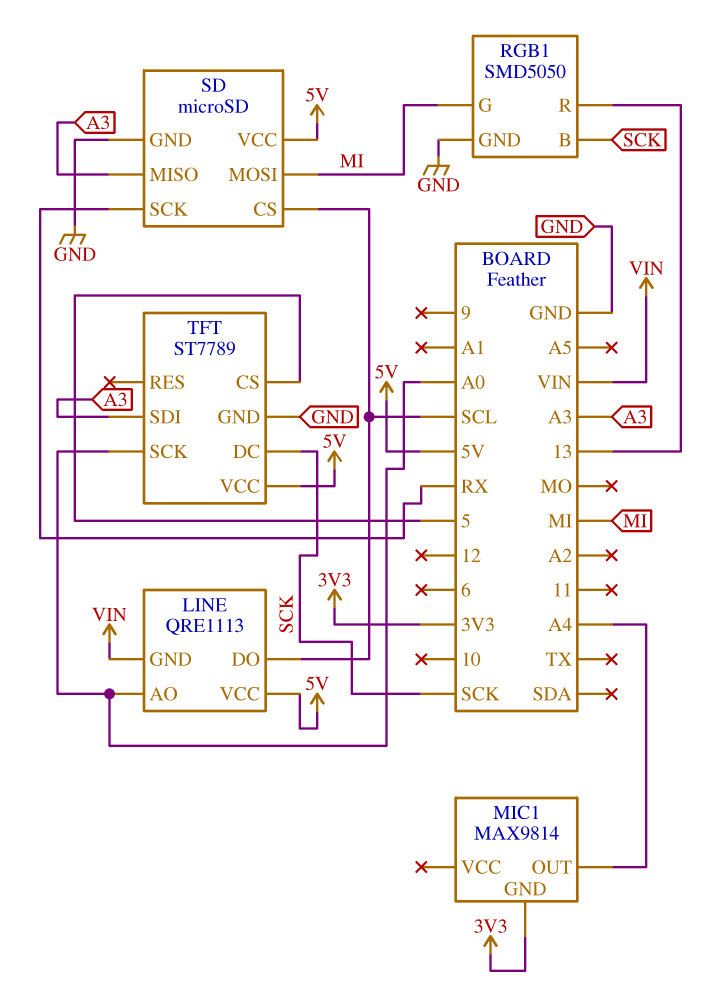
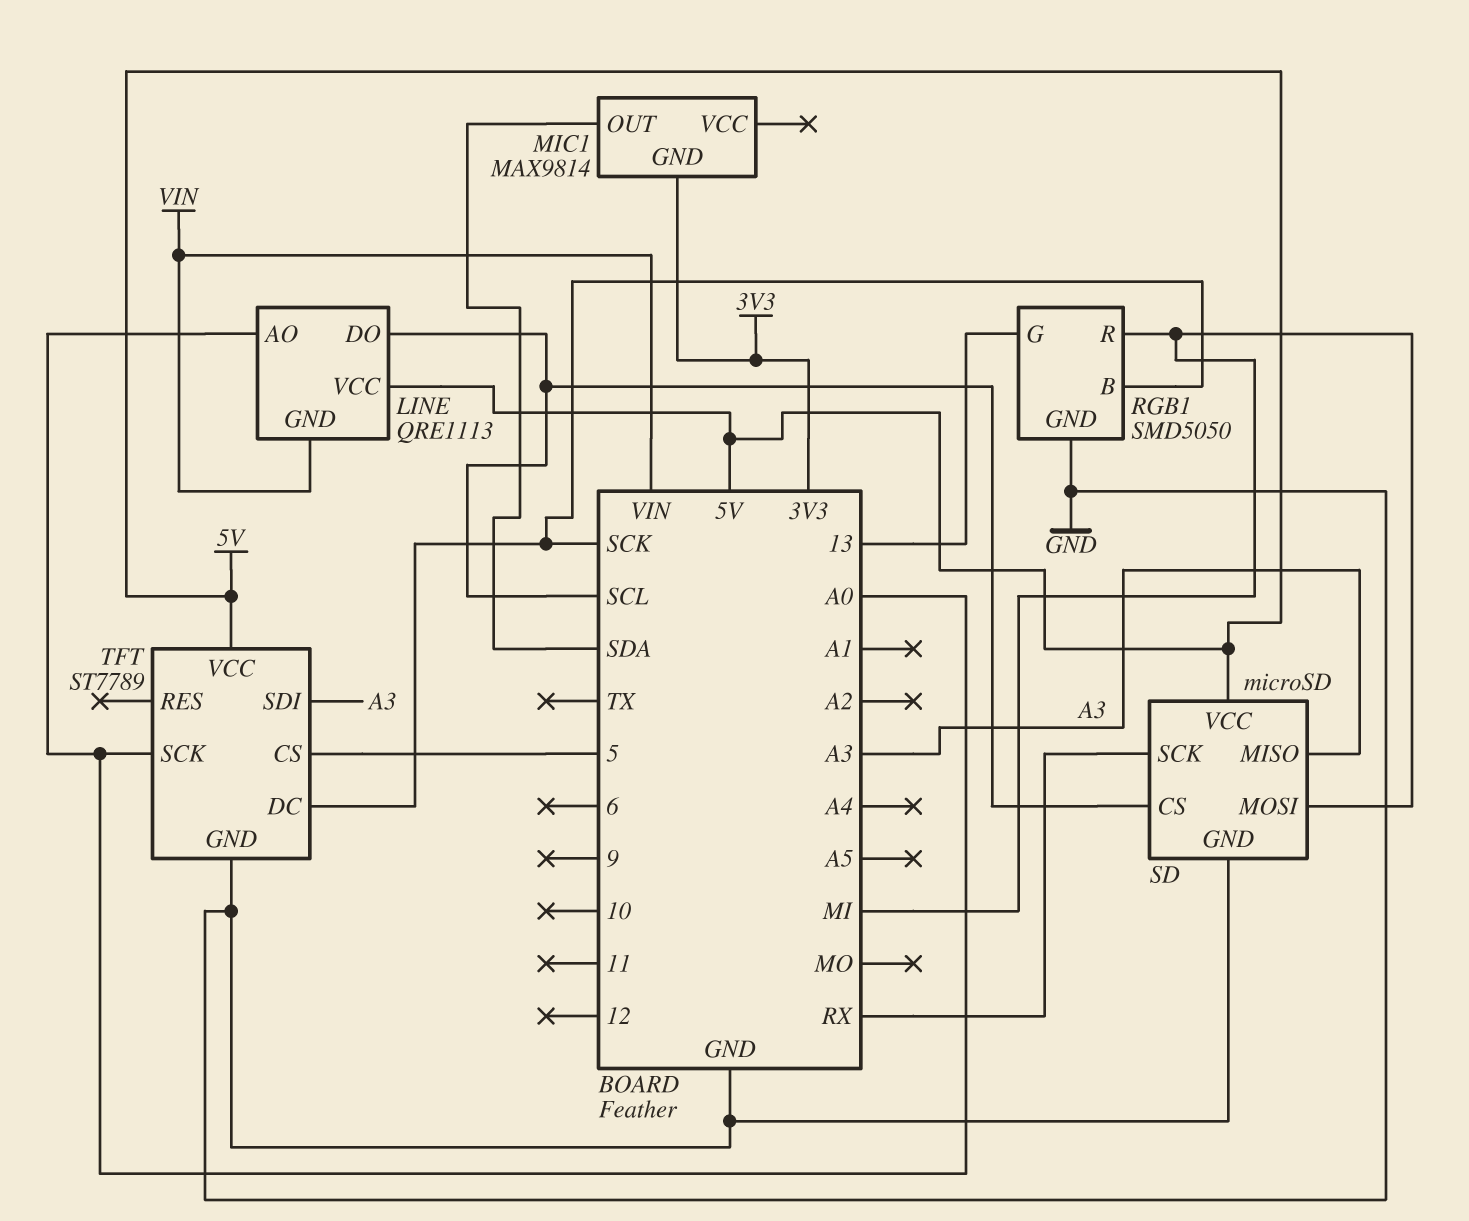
MIC1 pin OUT: A4 -> SDA
RGB1 pin G: MI -> 13
RGB1 pin R: 13 -> MI

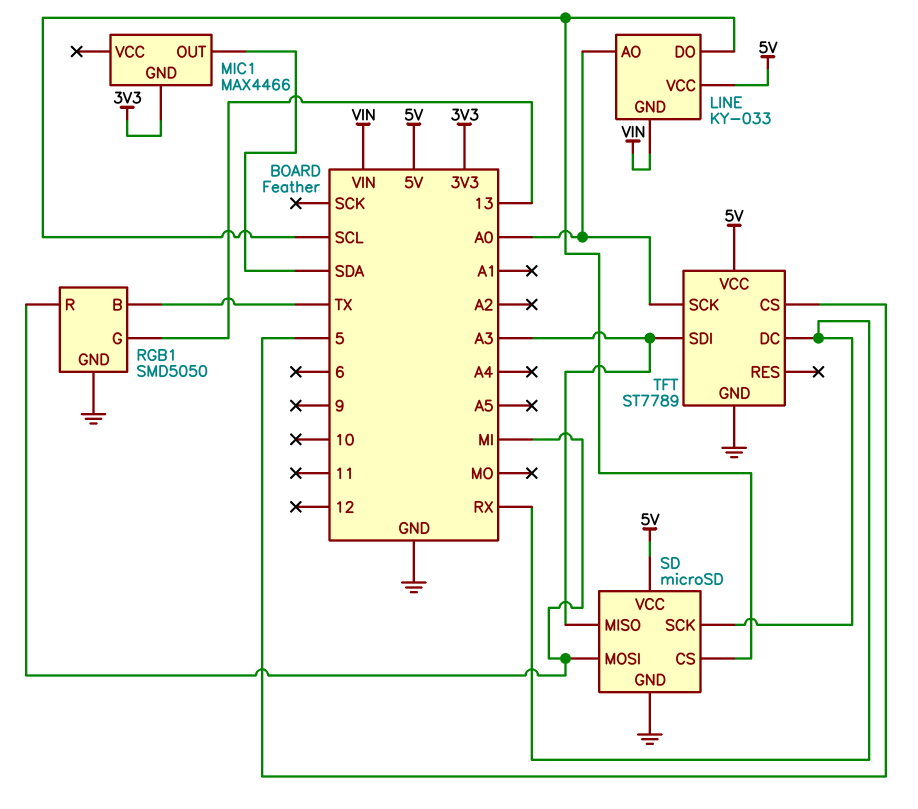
LINE: QRE1113 -> KY-033
MIC1: MAX9814 -> MAX4466
RGB1 pin B: SCK -> TX
TFT pin DC: SCK -> RX

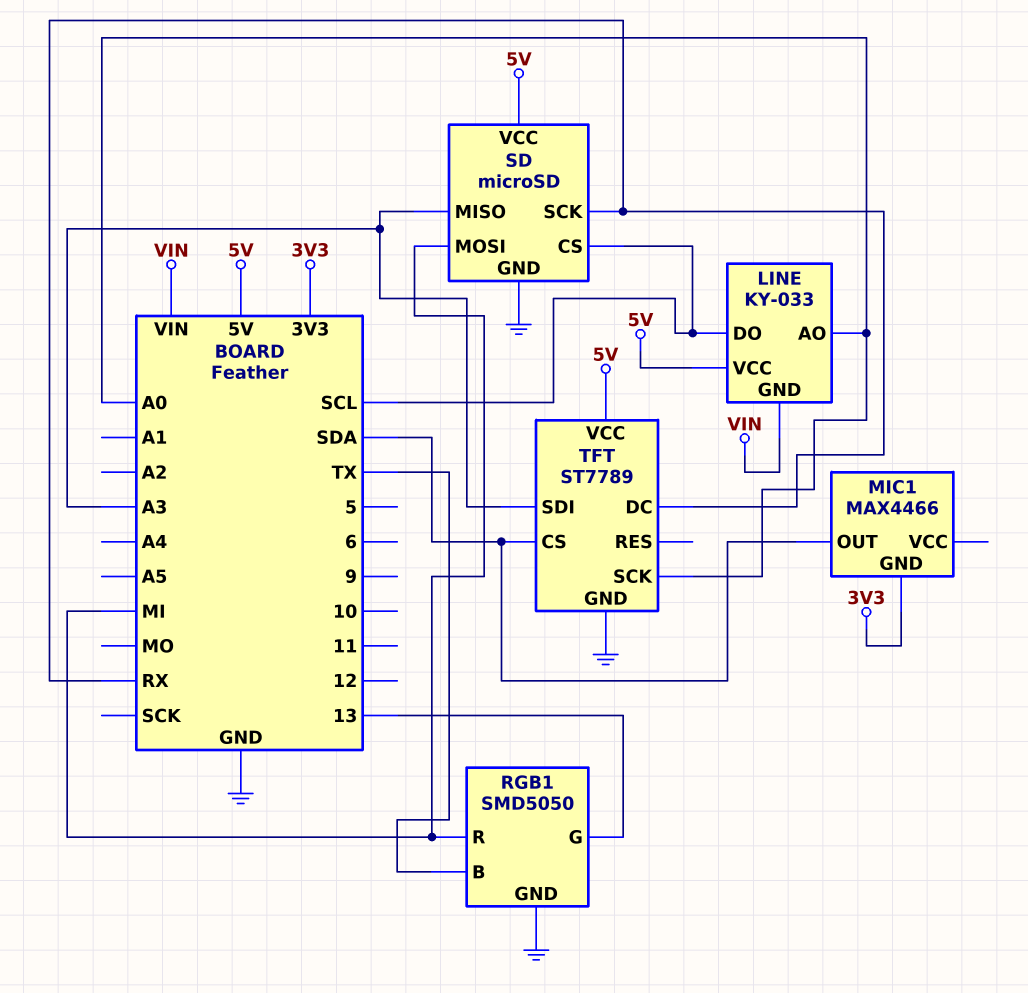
TFT pin CS: 5 -> SDA

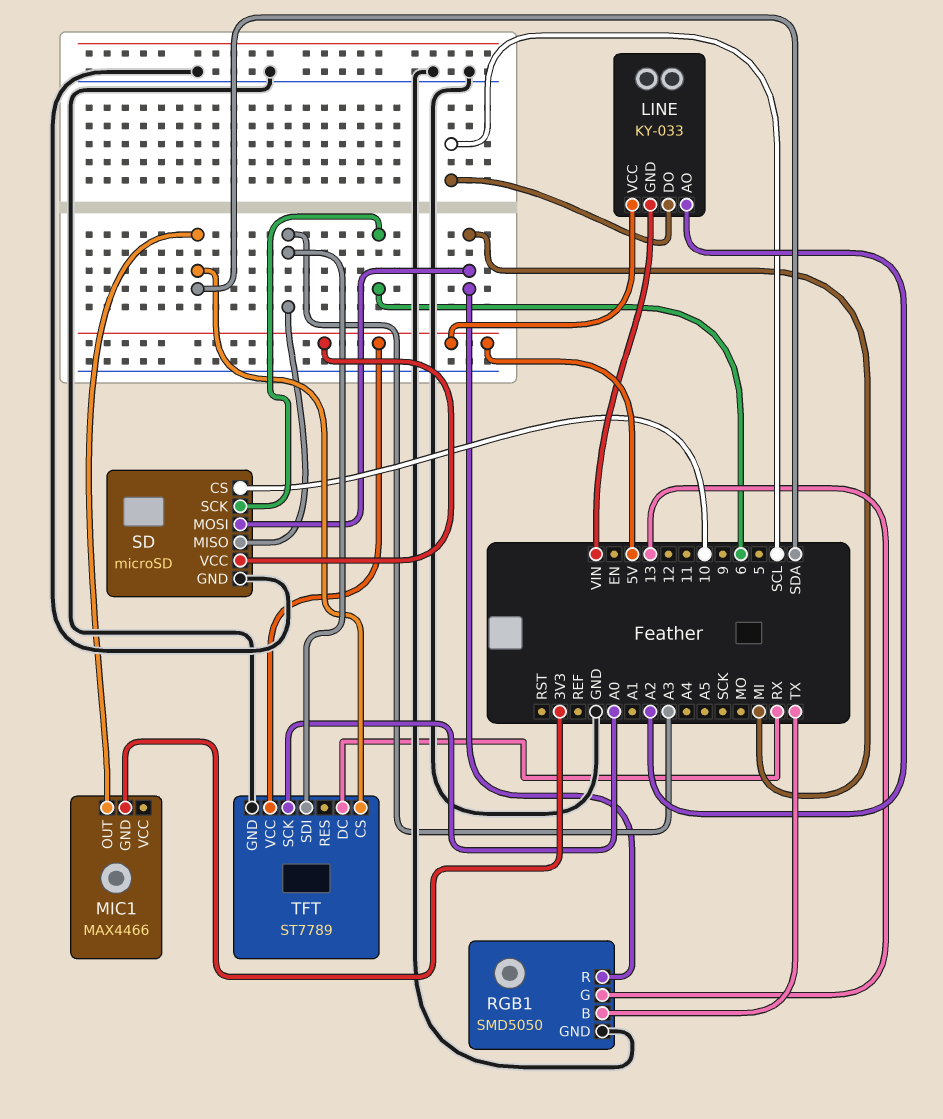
LINE pin AO: A0 -> A2
SD pin CS: SCL -> 10
SD pin SCK: RX -> 6

